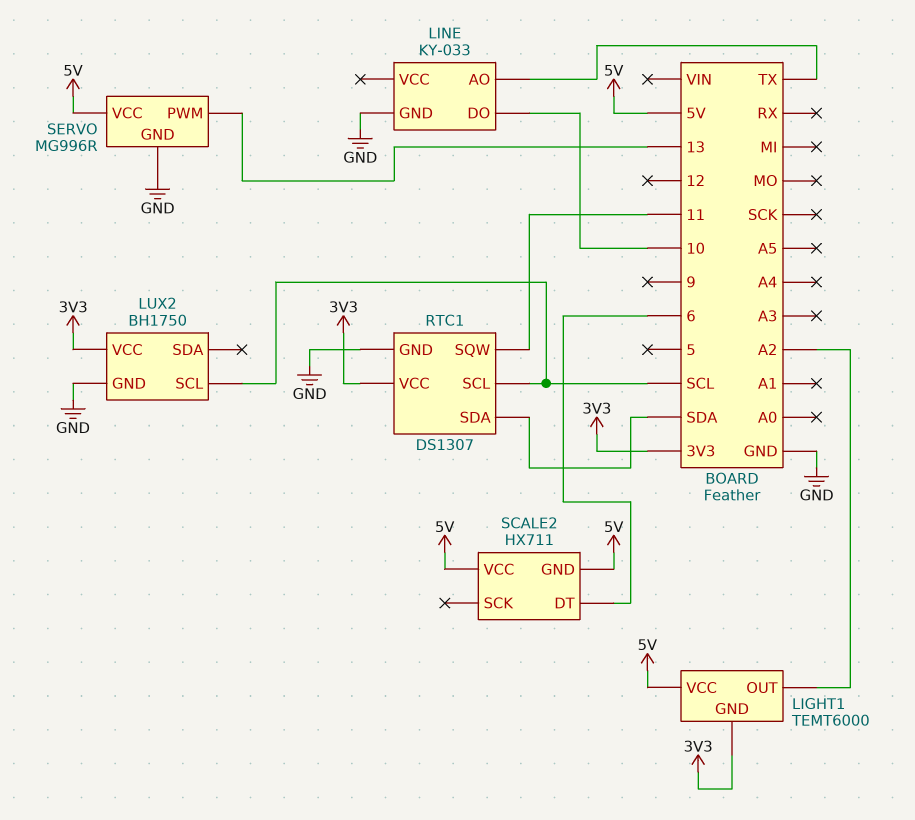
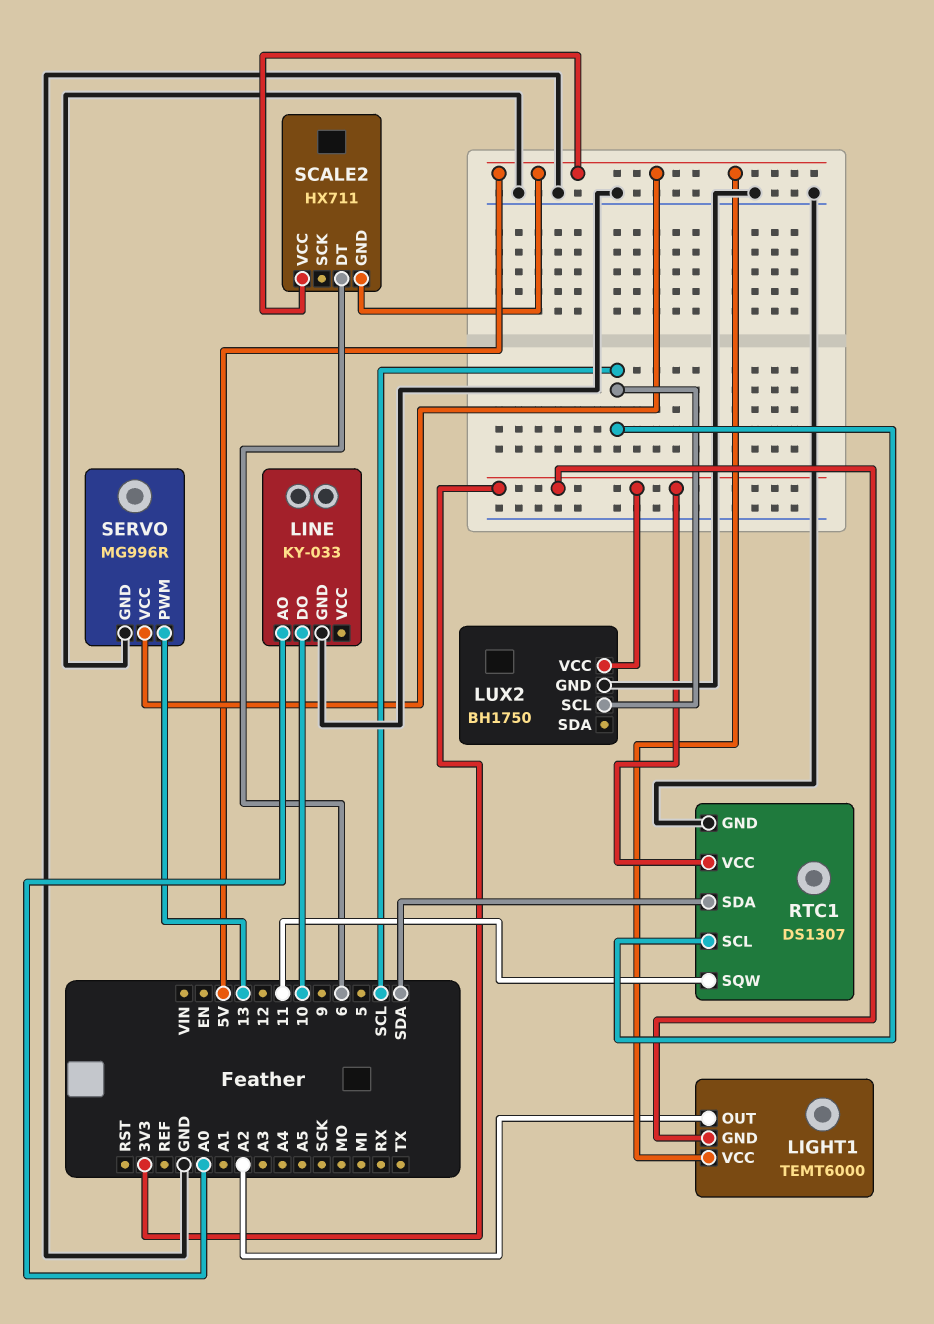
LINE pin AO: TX -> A0

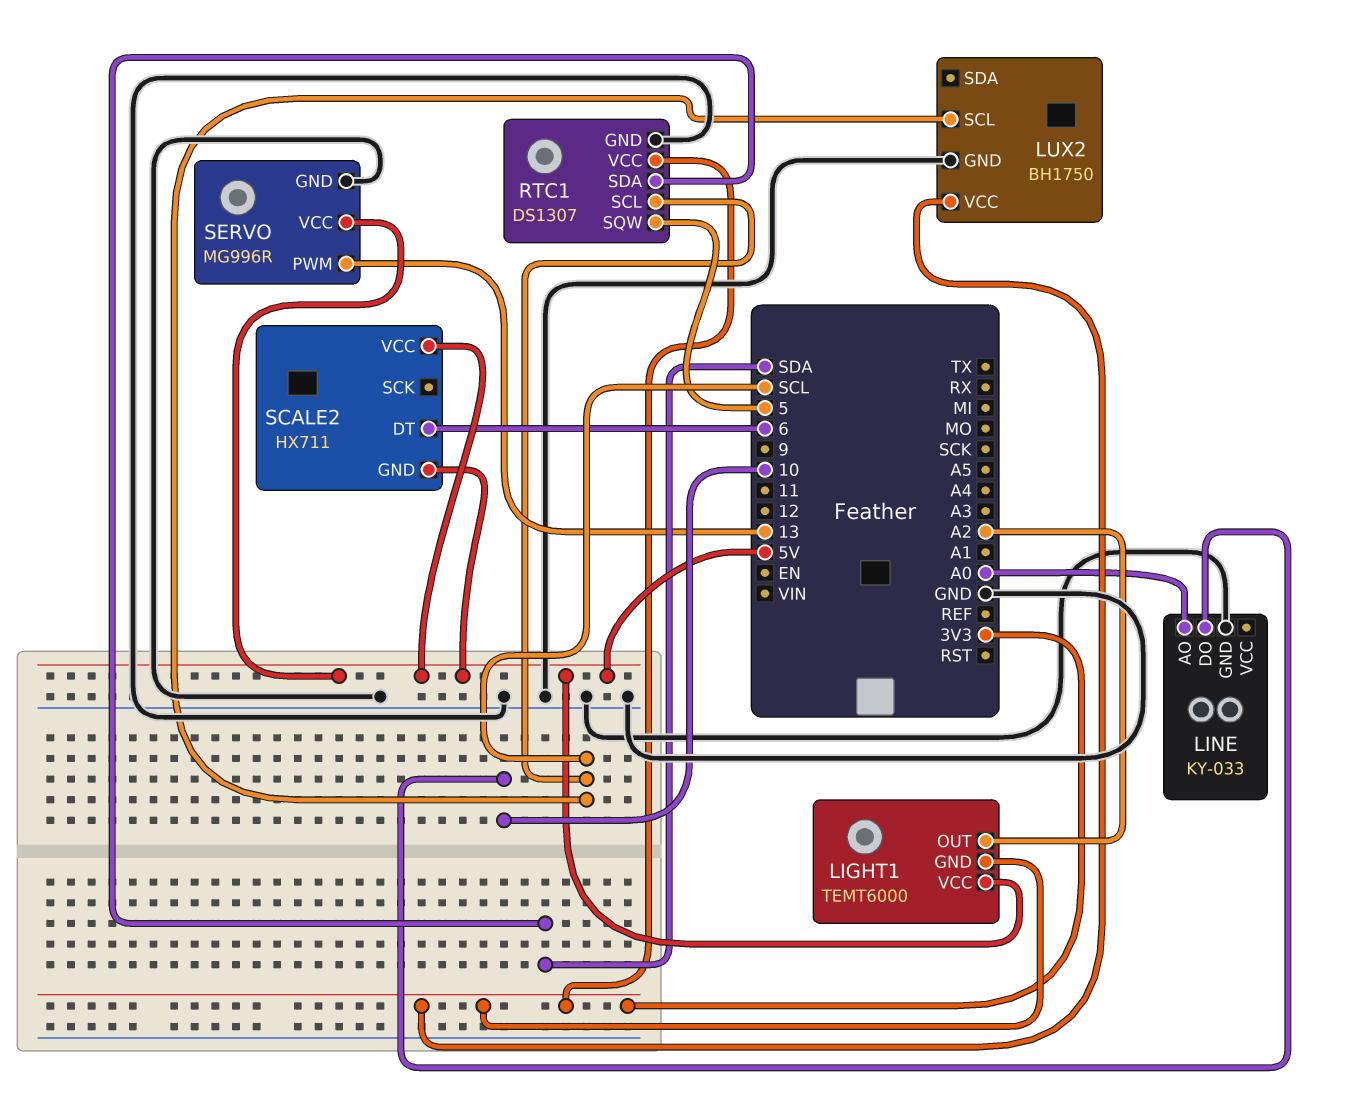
RTC1 pin SQW: 11 -> 5

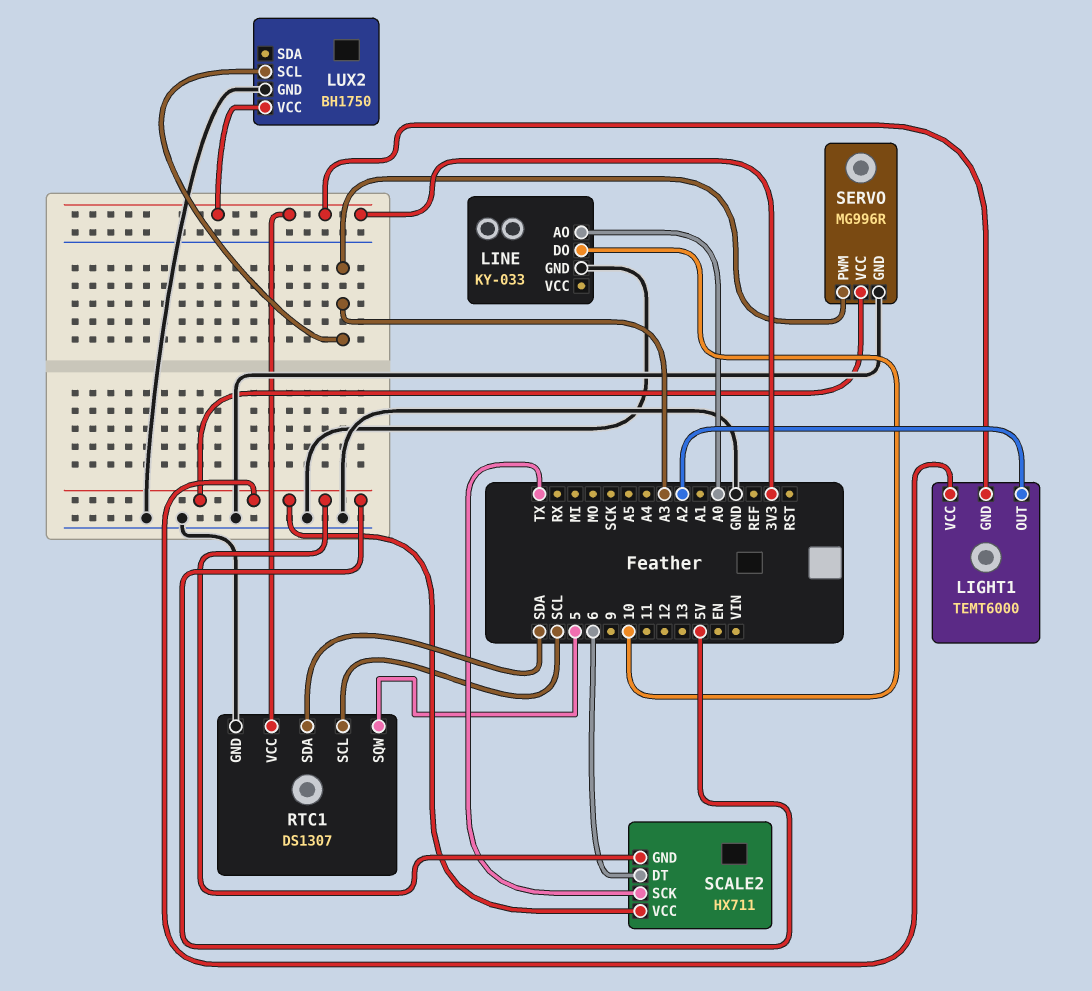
LUX2 pin SCL: SCL -> A3
SCALE2 pin SCK: none -> TX
SERVO pin PWM: 13 -> A3

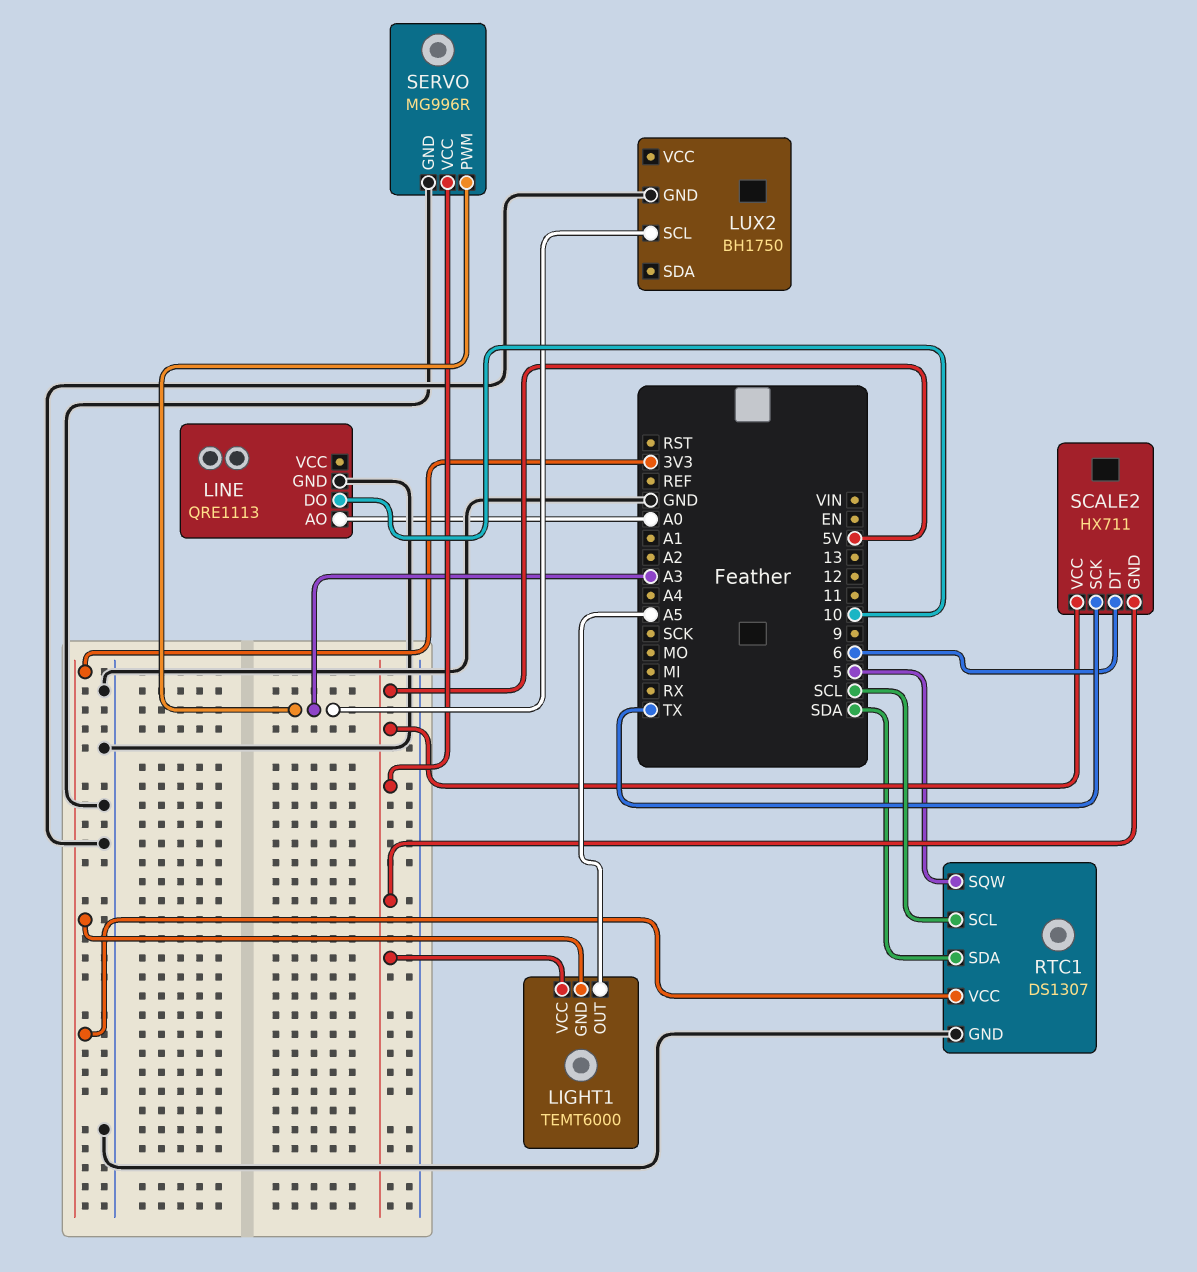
LIGHT1 pin OUT: A2 -> A5
LINE: KY-033 -> QRE1113
LUX2 pin VCC: 3V3 -> none

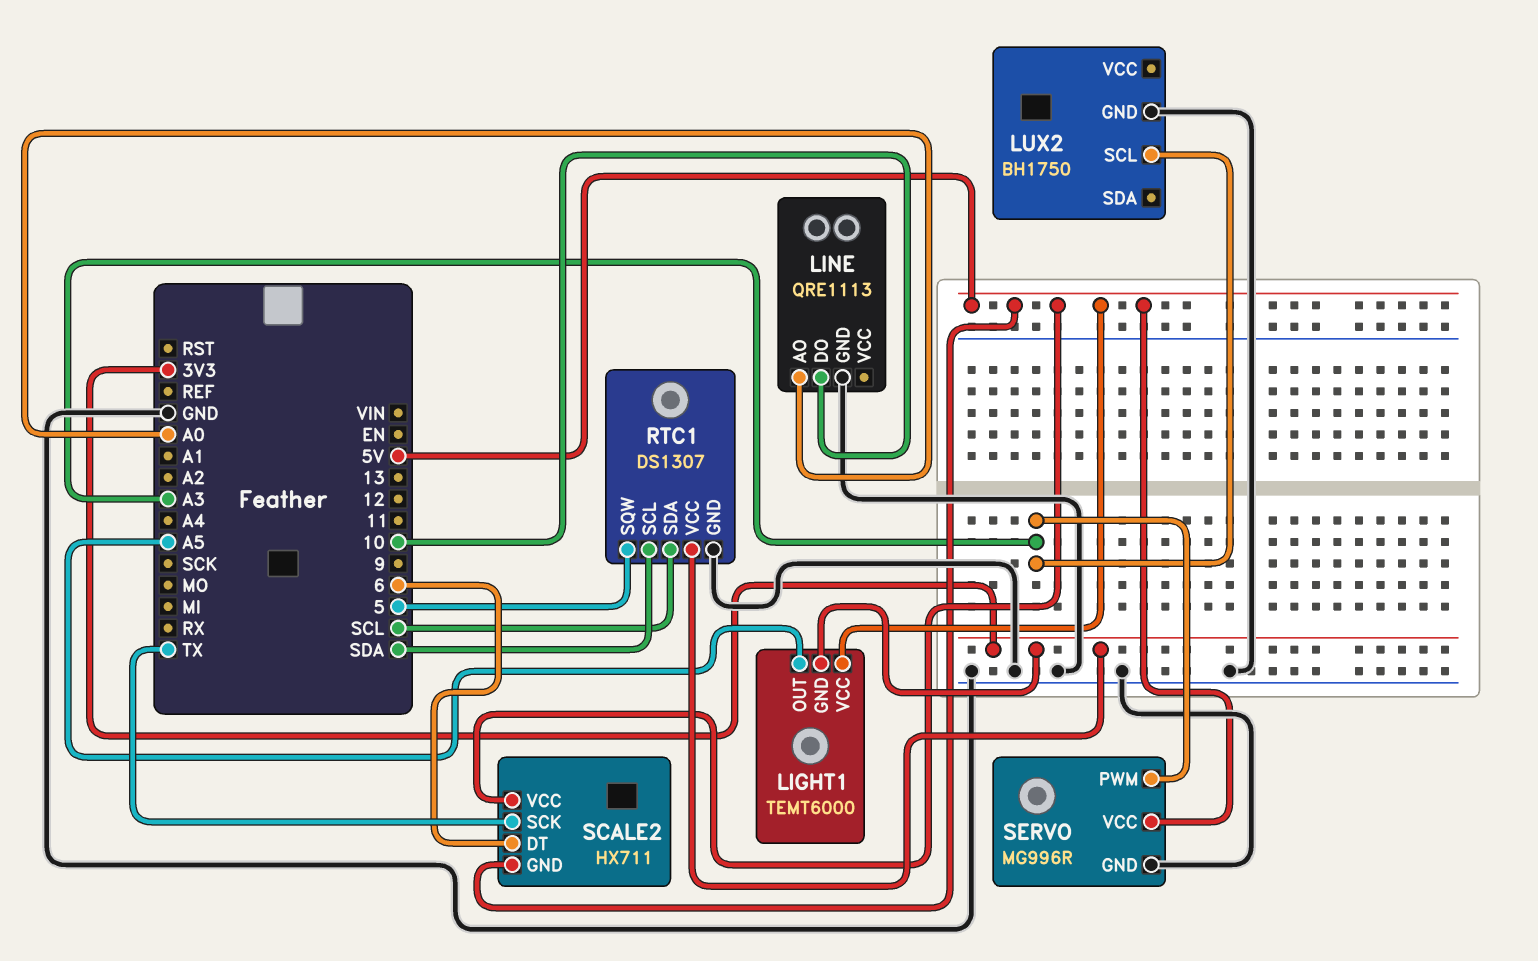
RTC1 pin SCL: SCL -> SDA
RTC1 pin SDA: SDA -> SCL

